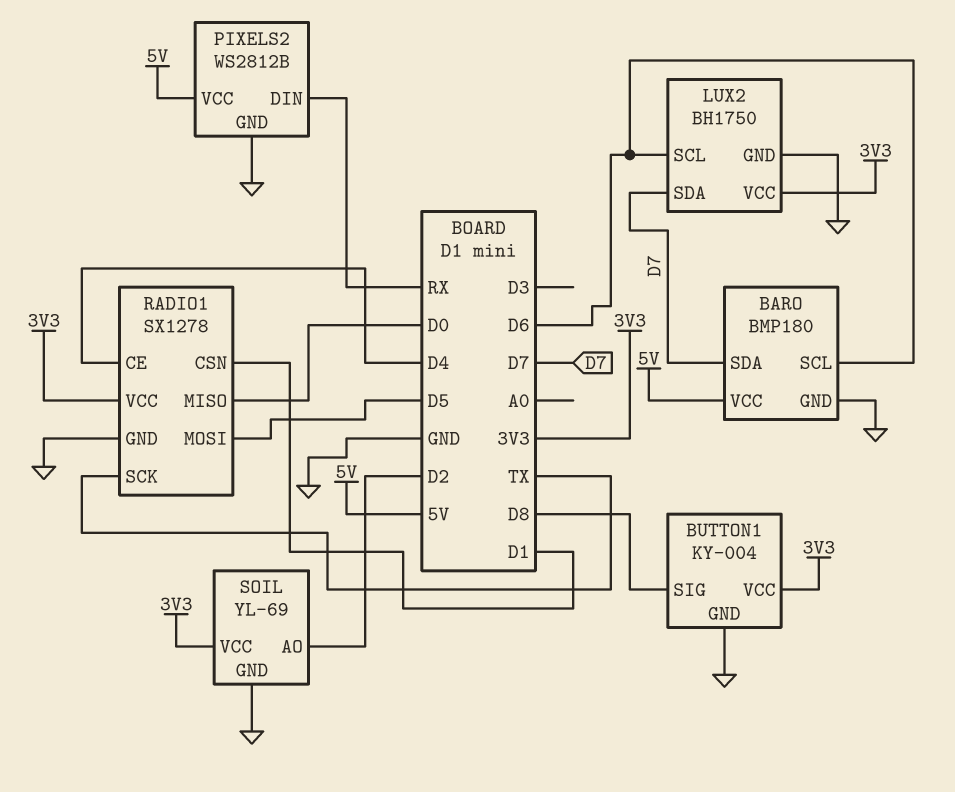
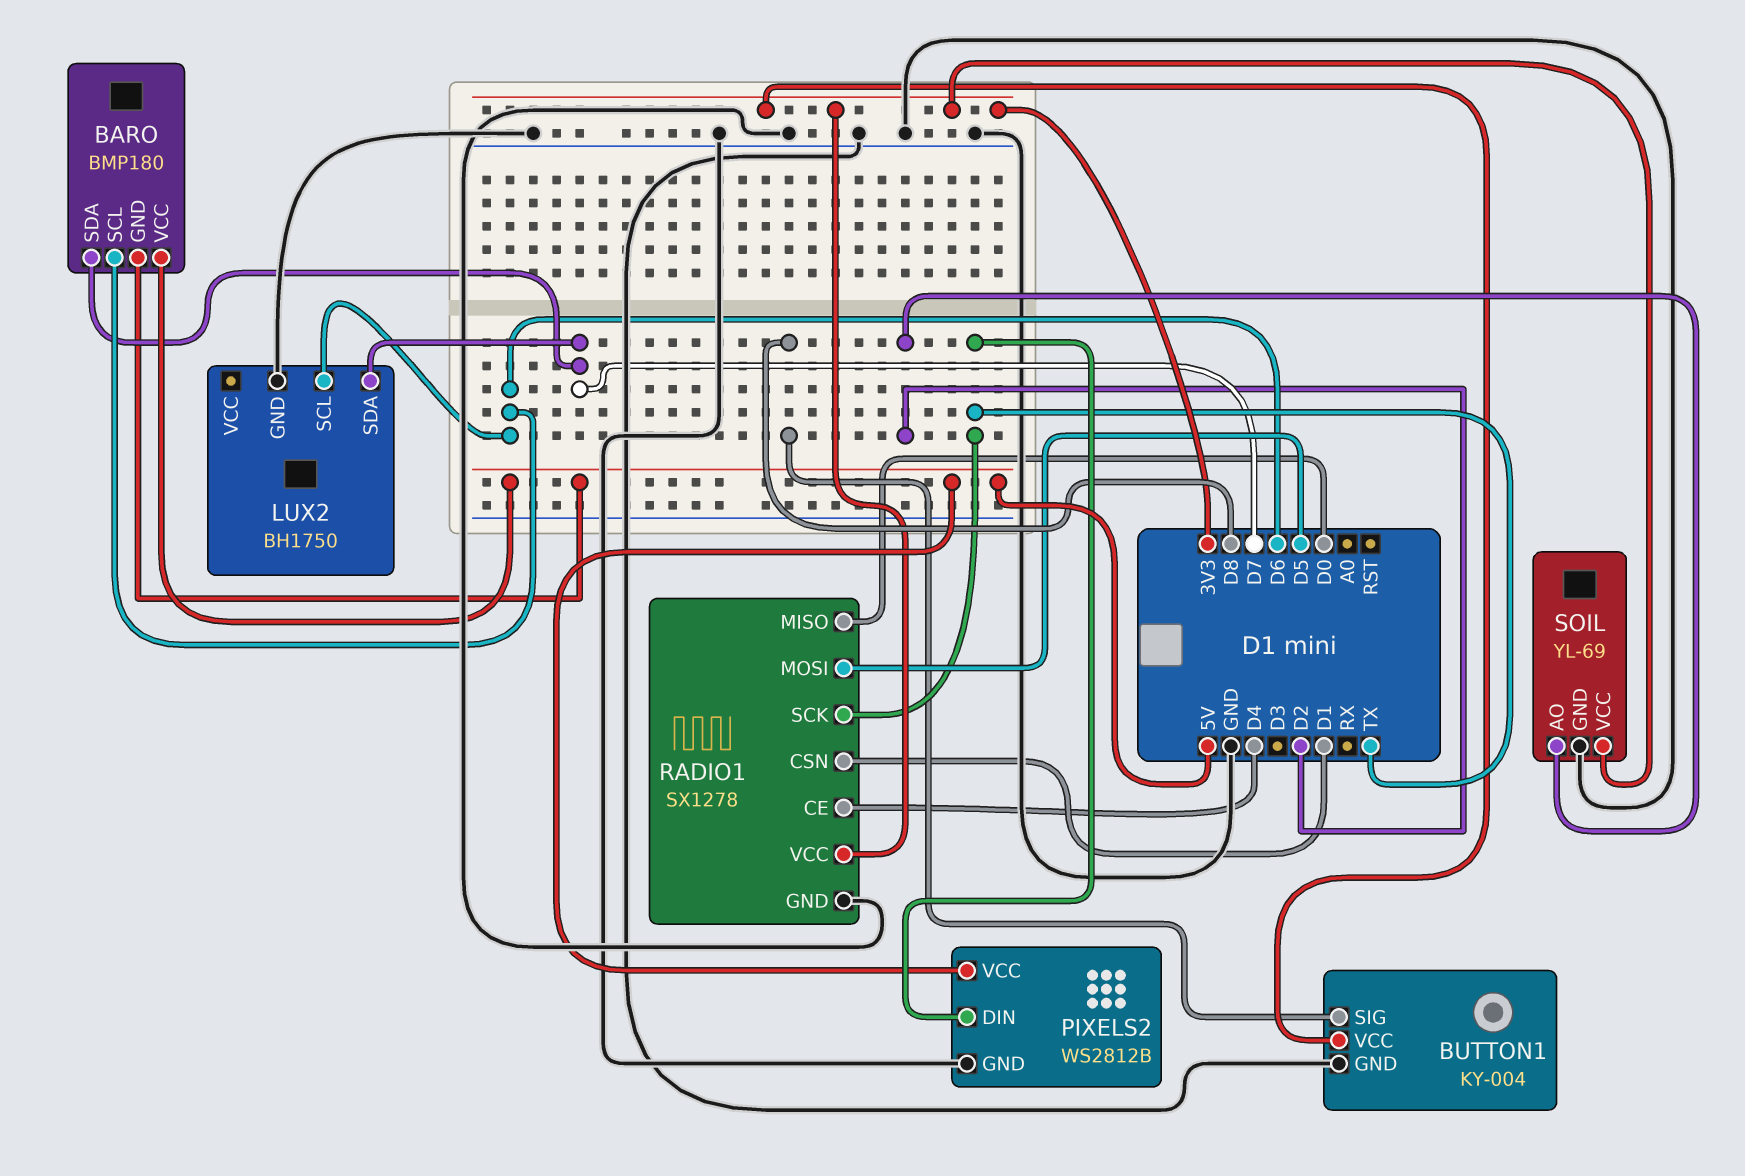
BARO pin GND: GND -> 5V
LUX2 pin VCC: 3V3 -> none
PIXELS2 pin DIN: RX -> TX

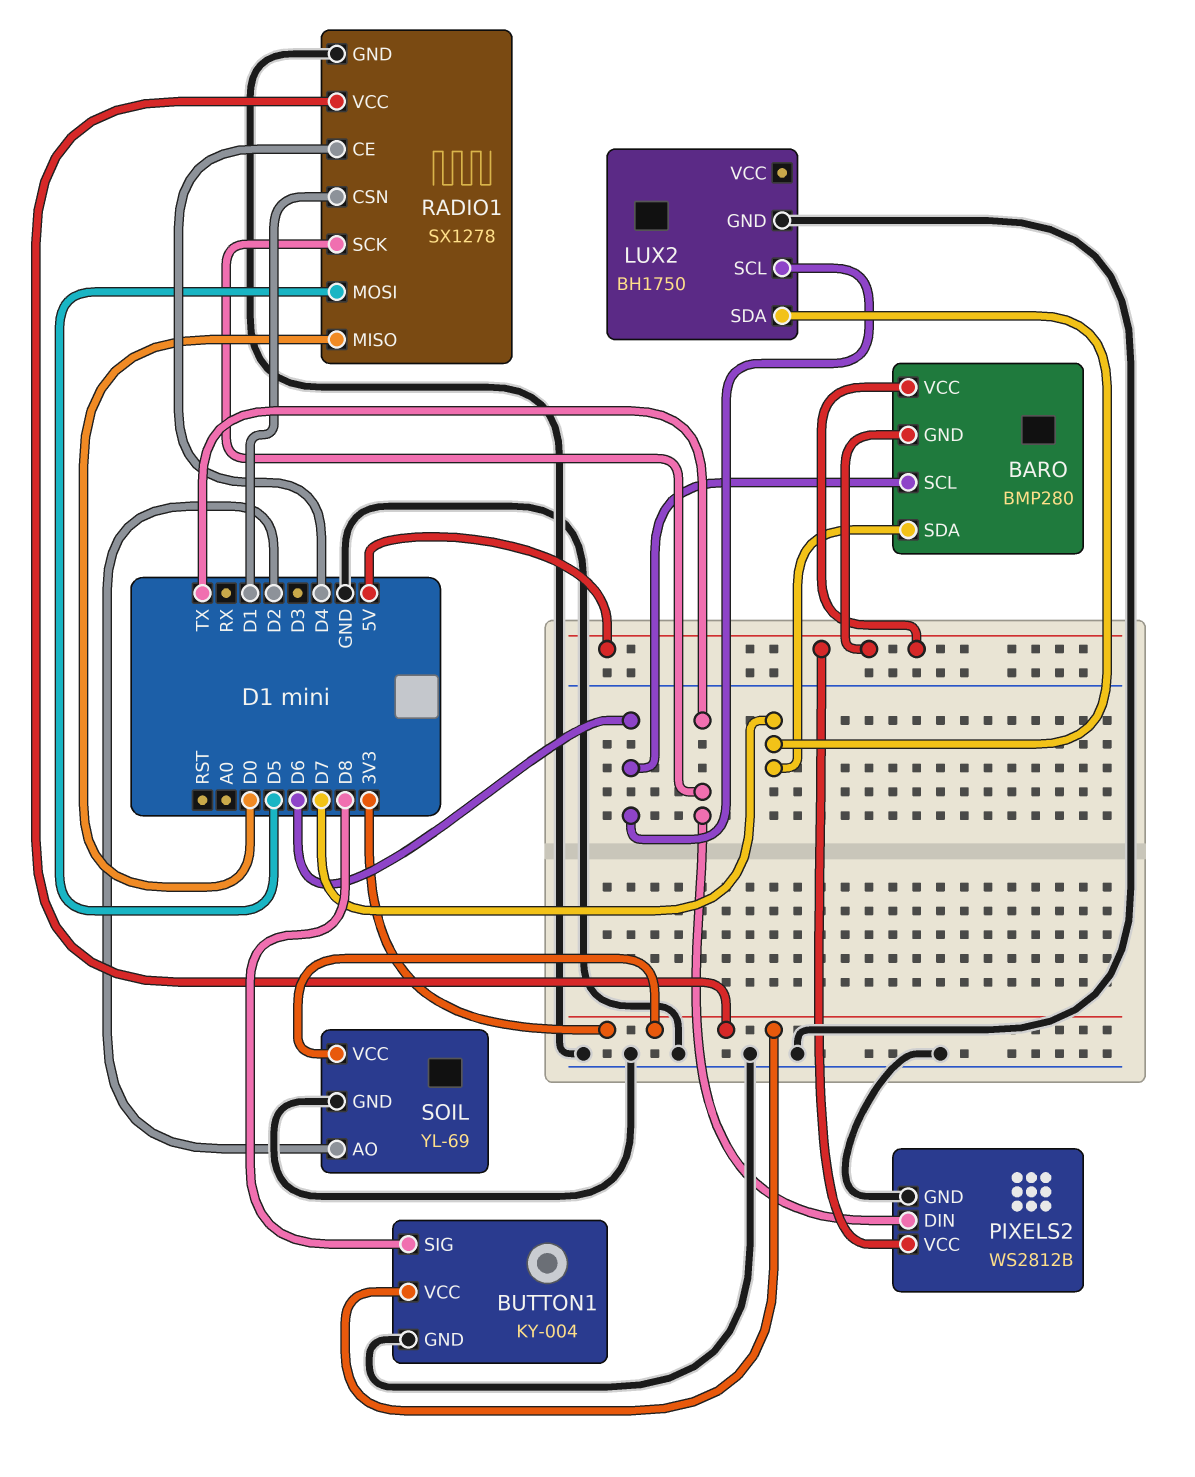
BARO: BMP180 -> BMP280

